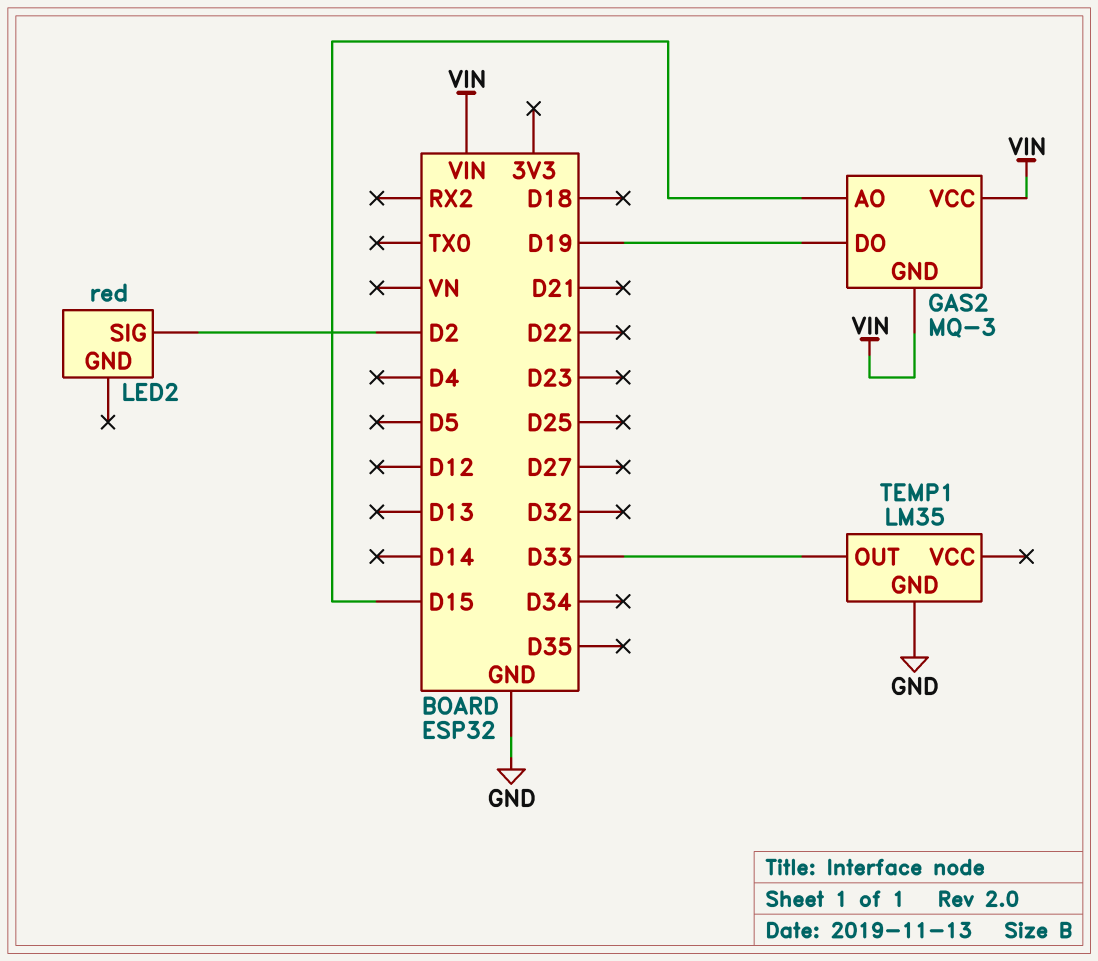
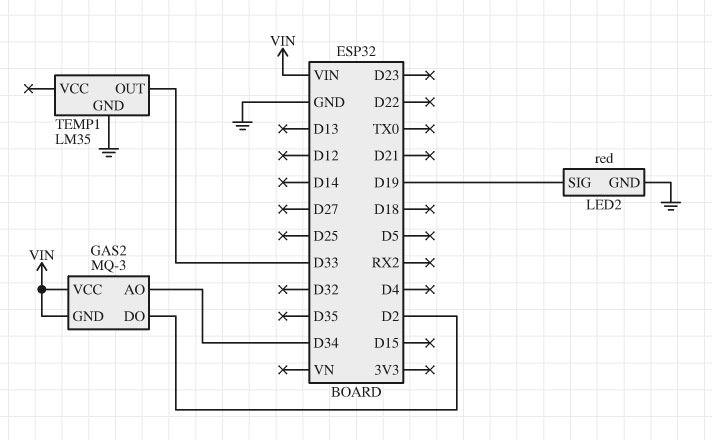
GAS2 pin AO: D15 -> D34
GAS2 pin DO: D19 -> D2
LED2 pin GND: none -> GND
LED2 pin SIG: D2 -> D19

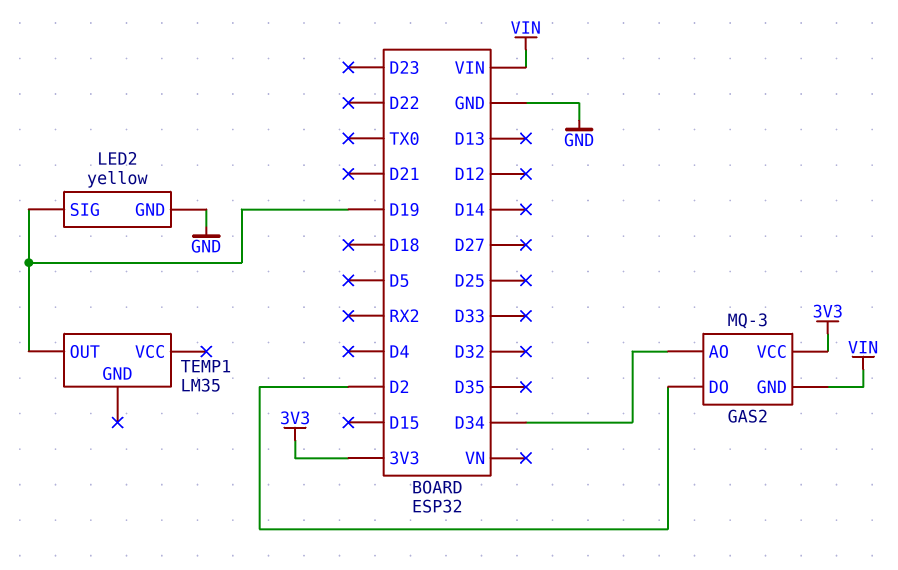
GAS2 pin VCC: VIN -> 3V3
LED2: red -> yellow
TEMP1 pin GND: GND -> none
TEMP1 pin OUT: D33 -> D19

